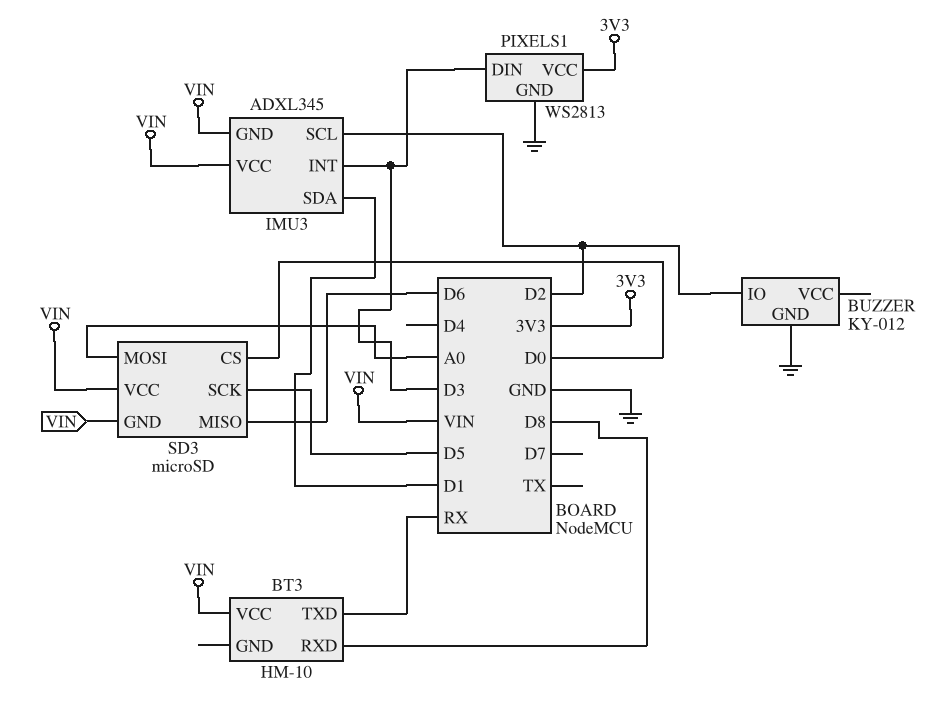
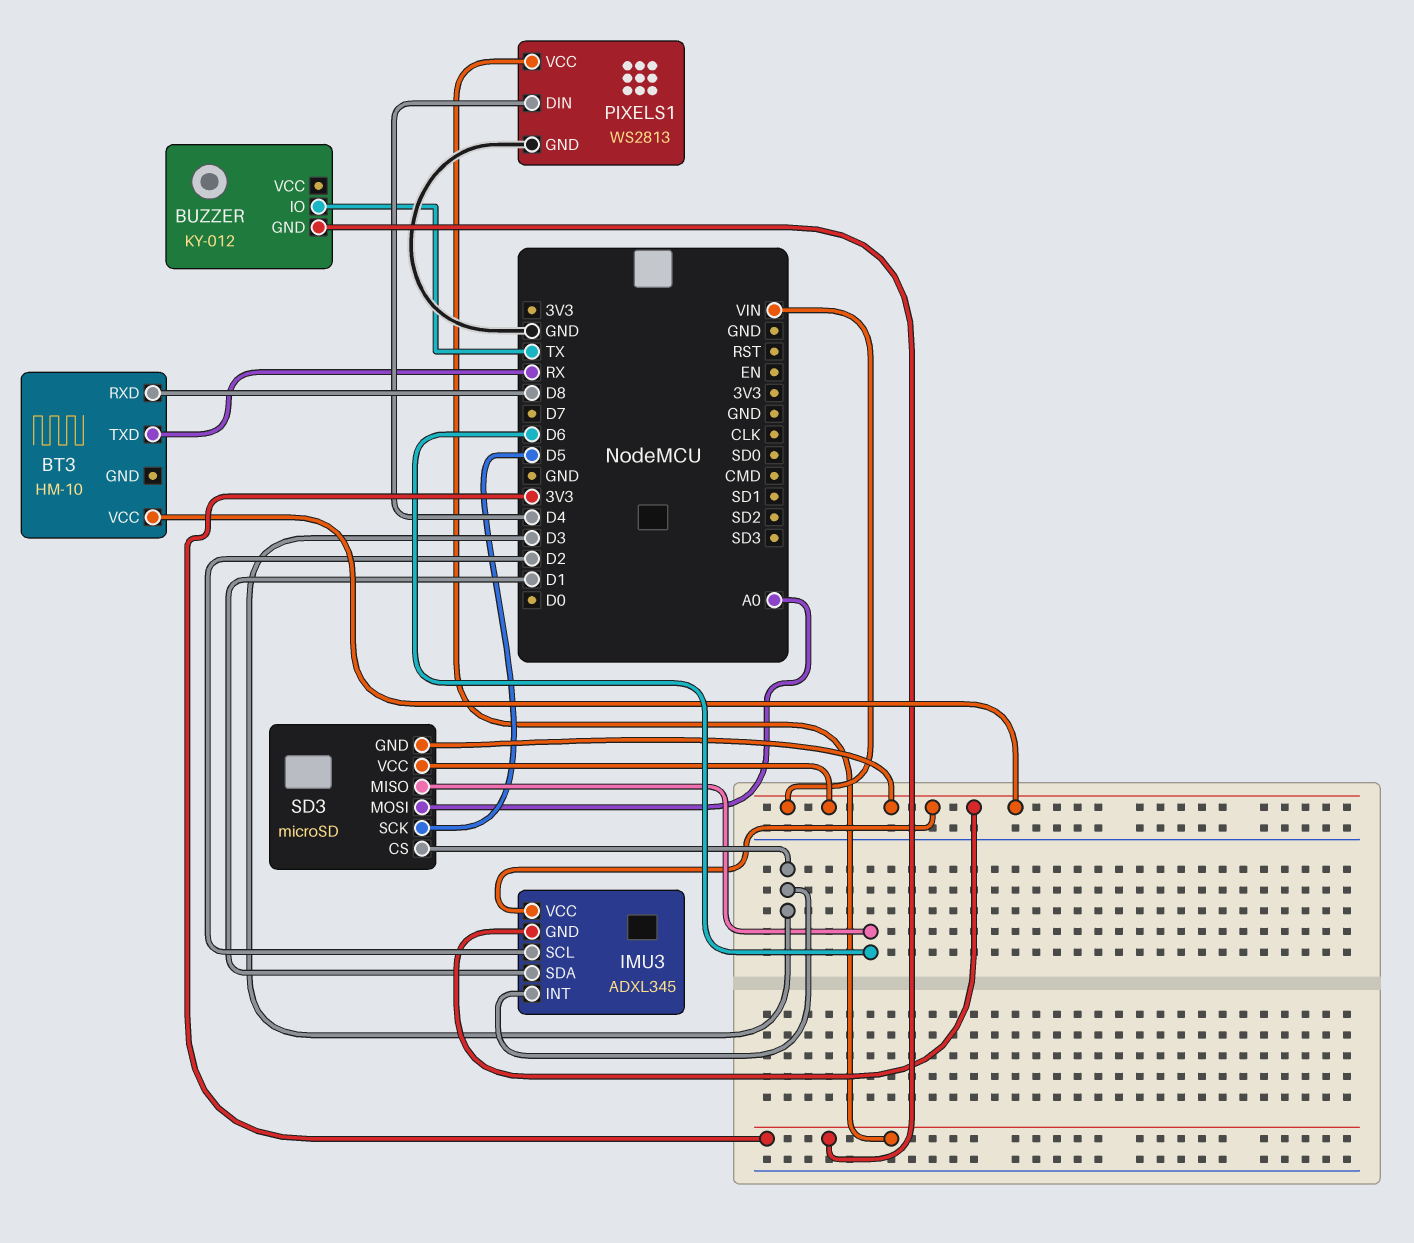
BUZZER pin GND: GND -> 3V3
BUZZER pin IO: D2 -> TX
PIXELS1 pin DIN: D3 -> D4
SD3 pin CS: D0 -> D3

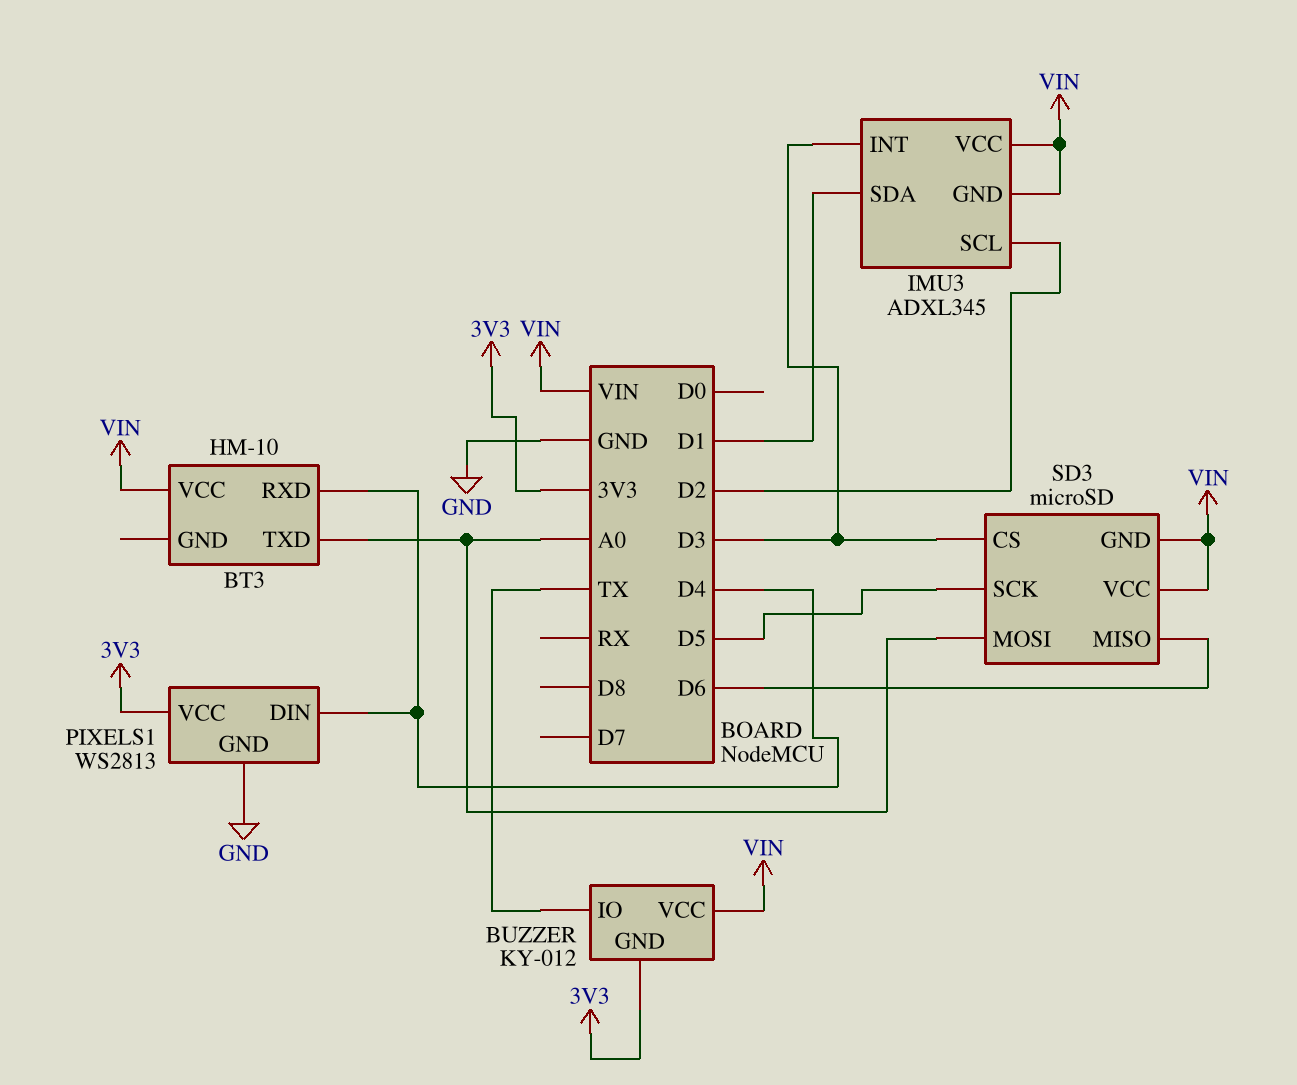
BT3 pin RXD: D8 -> D4
BT3 pin TXD: RX -> A0
BUZZER pin VCC: none -> VIN

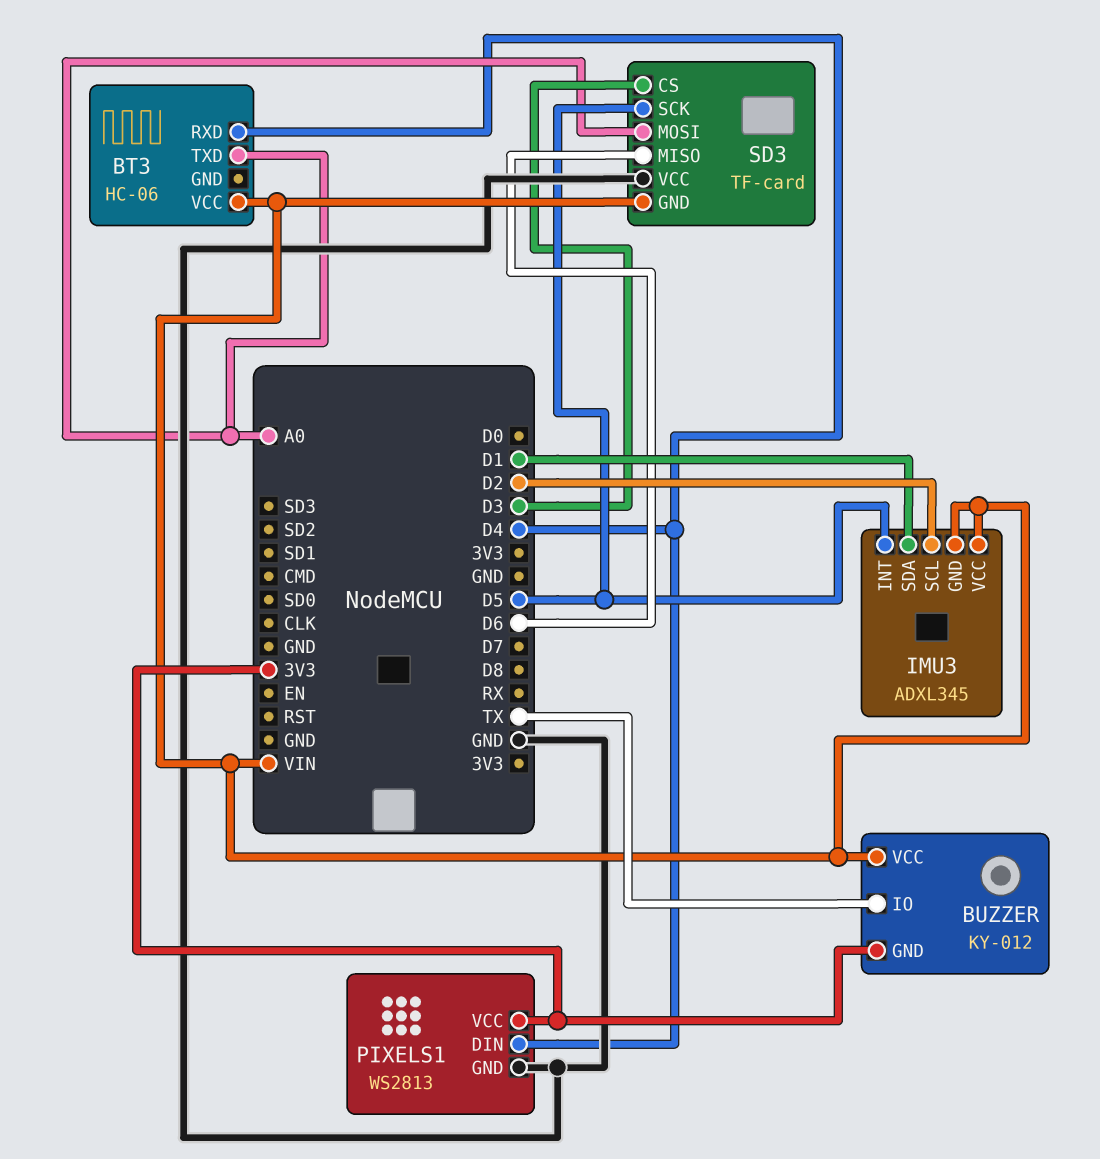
BT3: HM-10 -> HC-06
IMU3 pin INT: D3 -> D5
SD3: microSD -> TF-card
SD3 pin VCC: VIN -> GND

